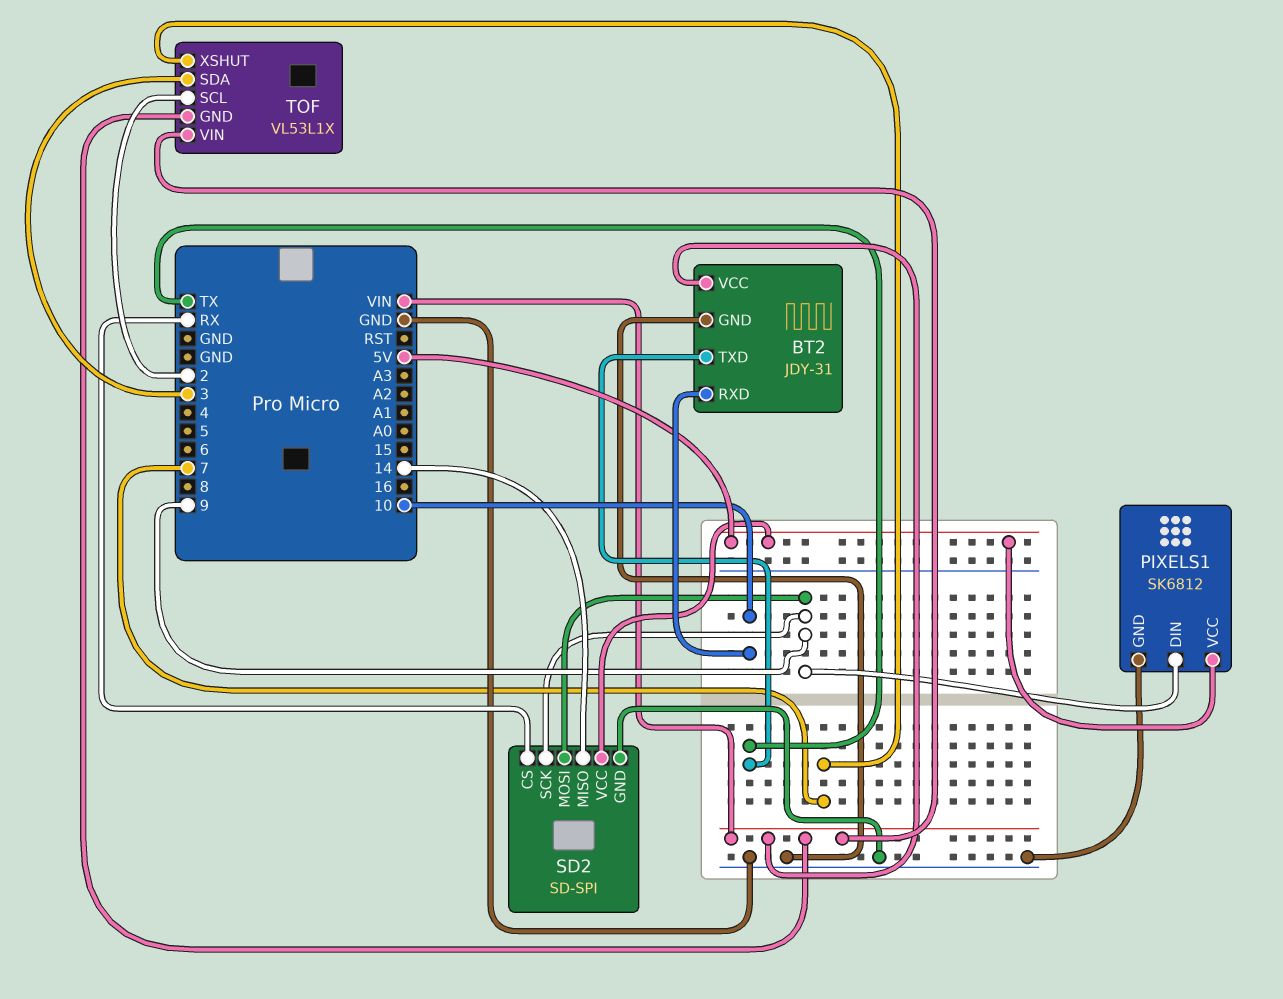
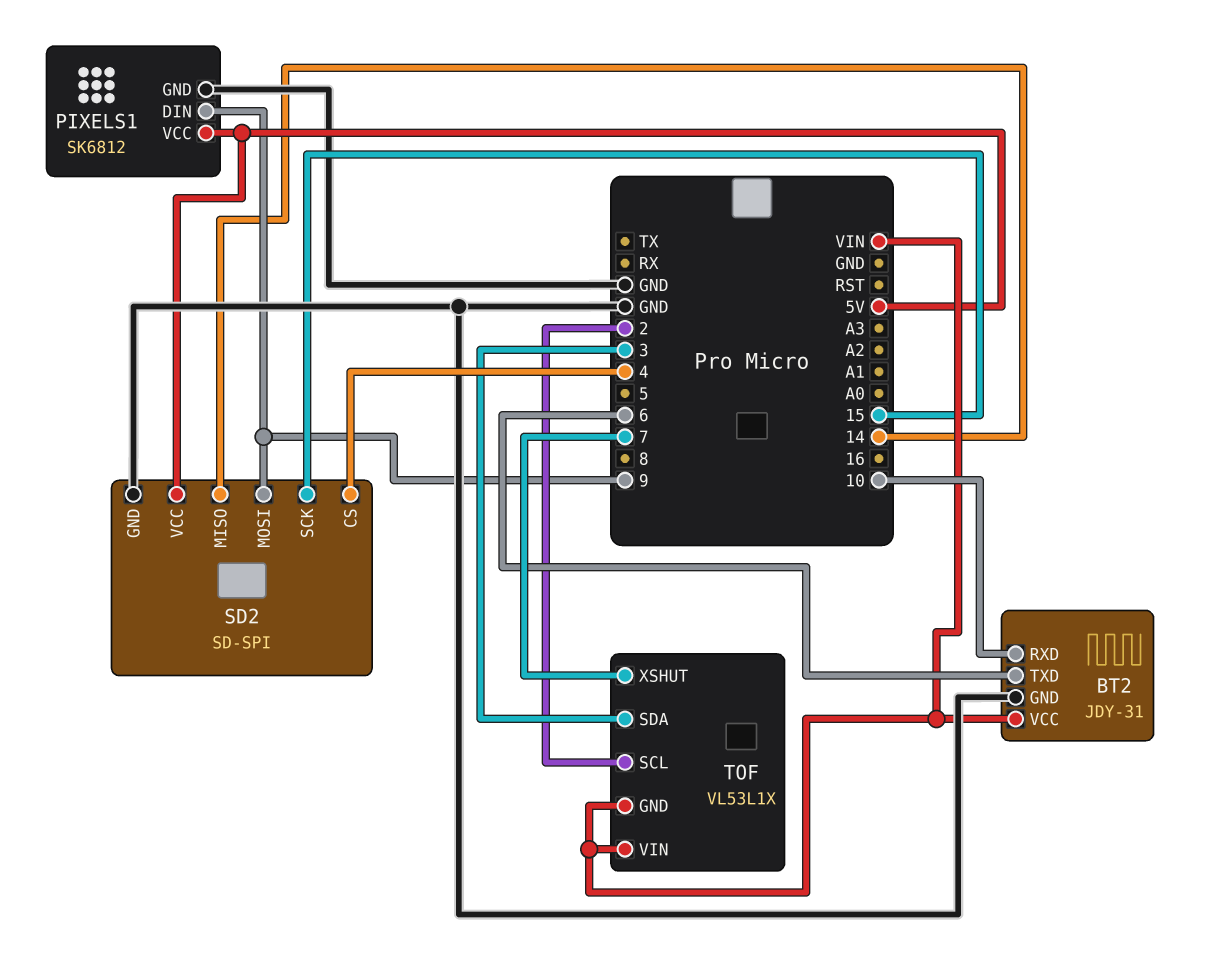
BT2 pin TXD: TX -> 6
SD2 pin CS: RX -> 4
SD2 pin SCK: 9 -> 15

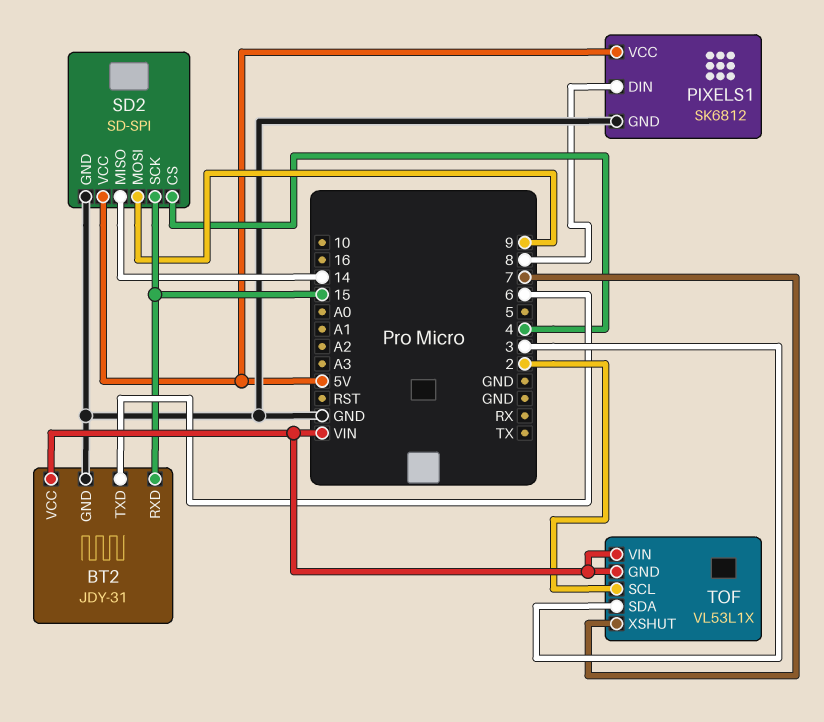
BT2 pin RXD: 10 -> 15
PIXELS1 pin DIN: 9 -> 8

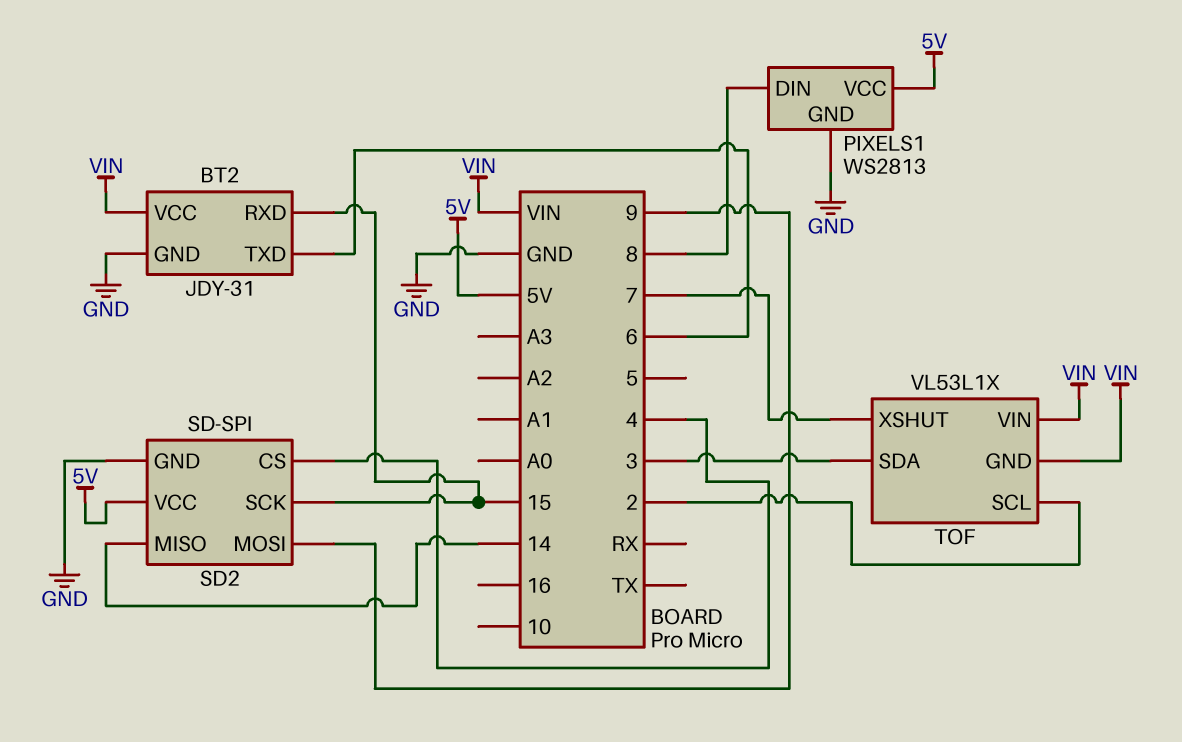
PIXELS1: SK6812 -> WS2813

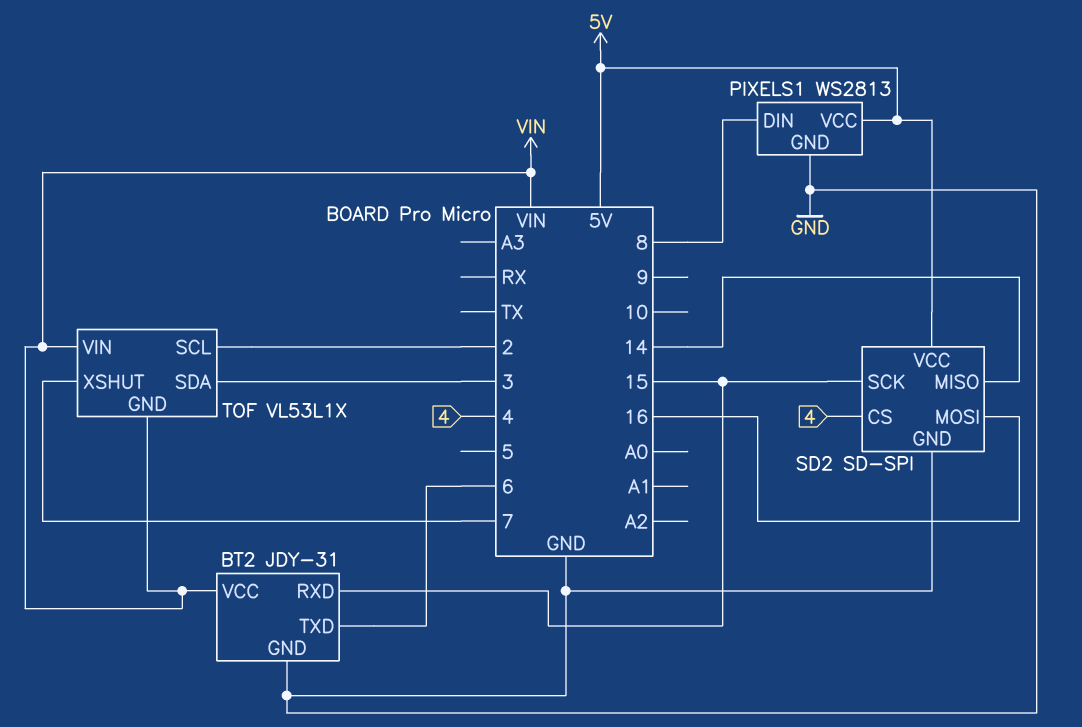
SD2 pin MOSI: 9 -> 16

